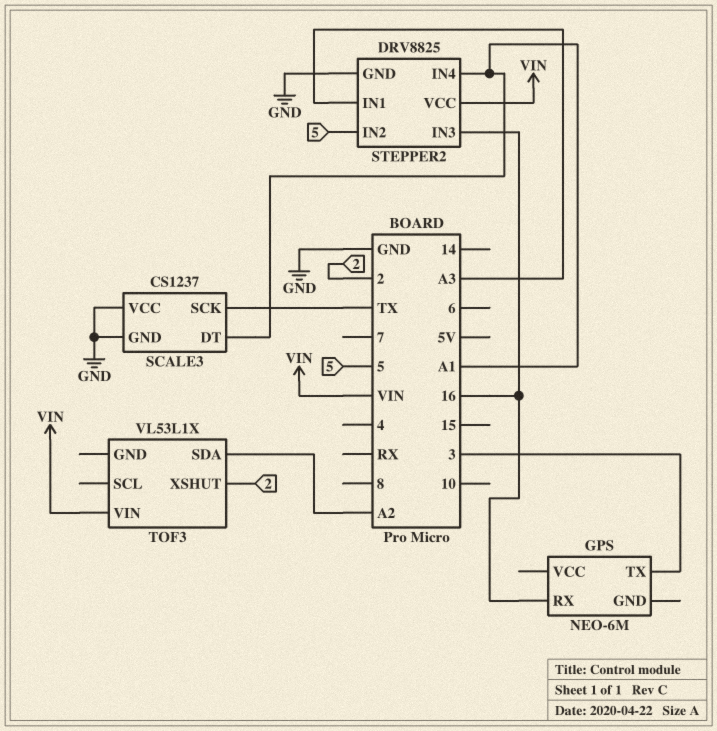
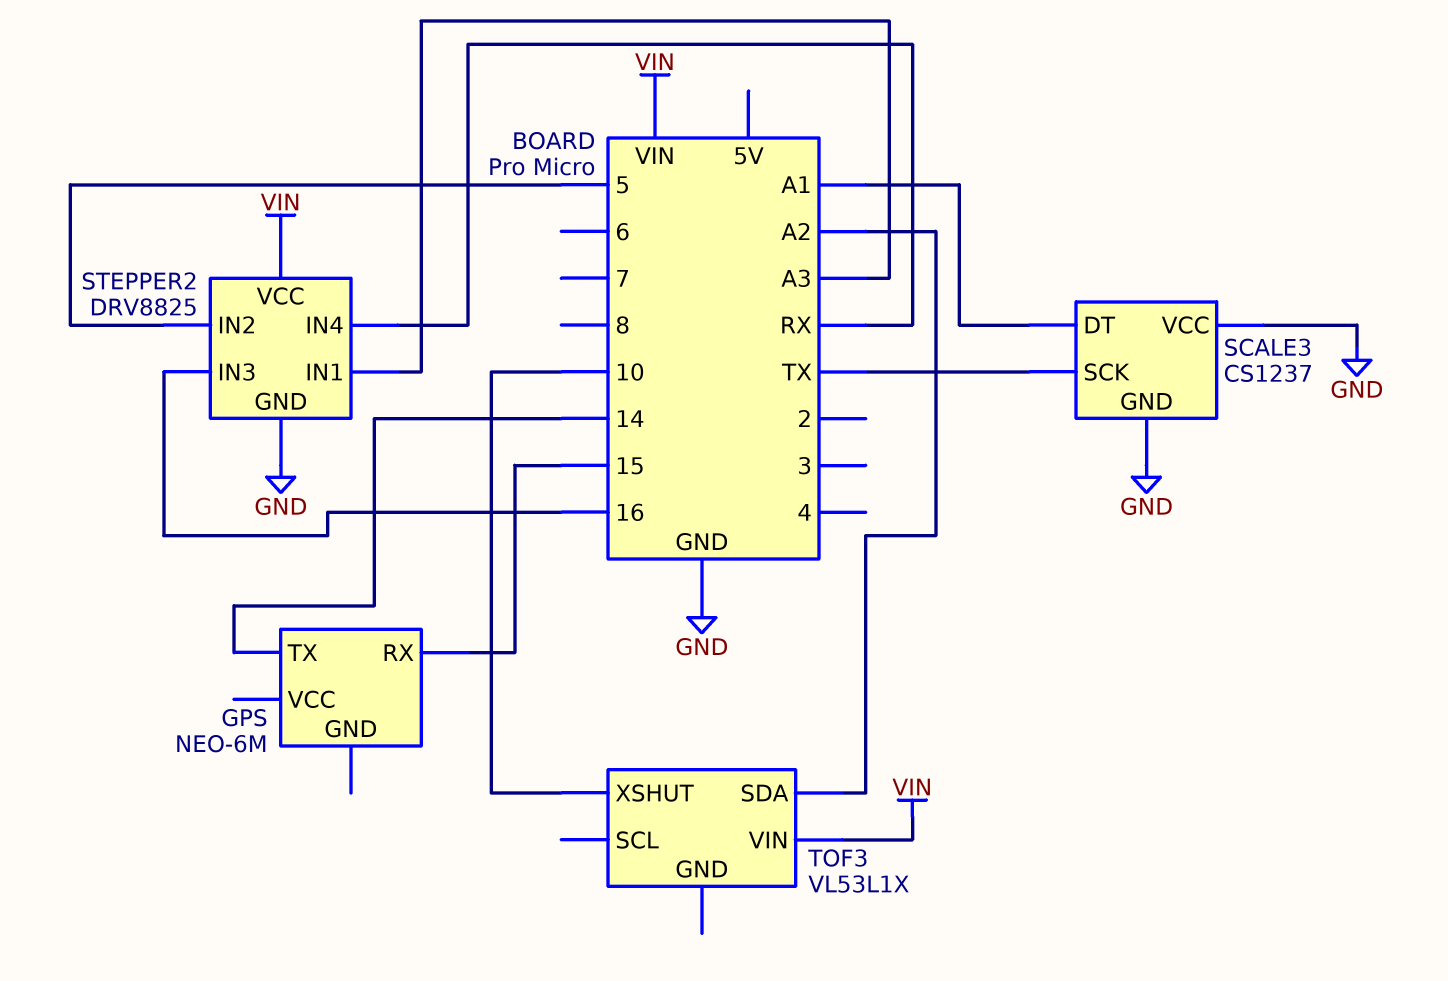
GPS pin RX: 16 -> 15
GPS pin TX: 3 -> 14
STEPPER2 pin IN4: A1 -> RX
TOF3 pin XSHUT: 2 -> 10

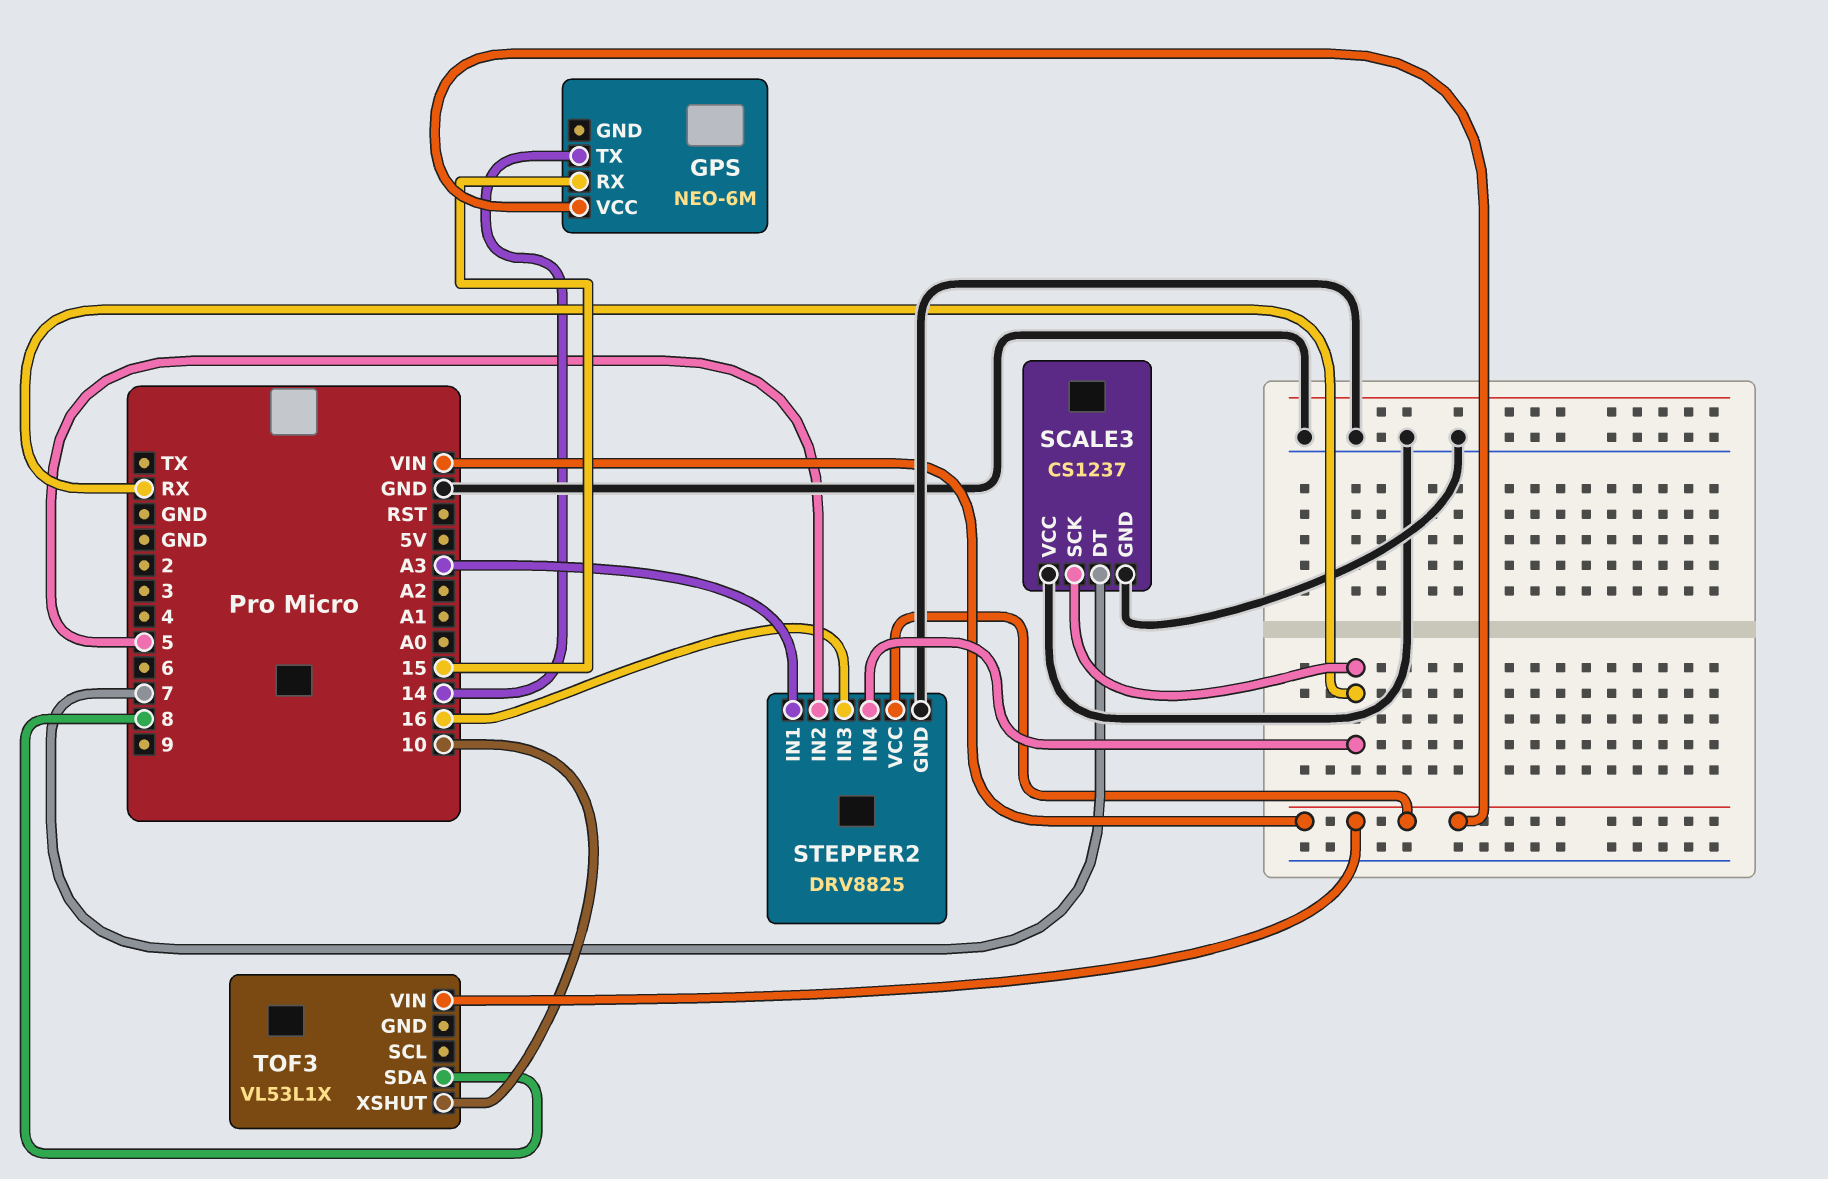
GPS pin VCC: none -> VIN
SCALE3 pin DT: A1 -> 7
SCALE3 pin SCK: TX -> RX
TOF3 pin SDA: A2 -> 8

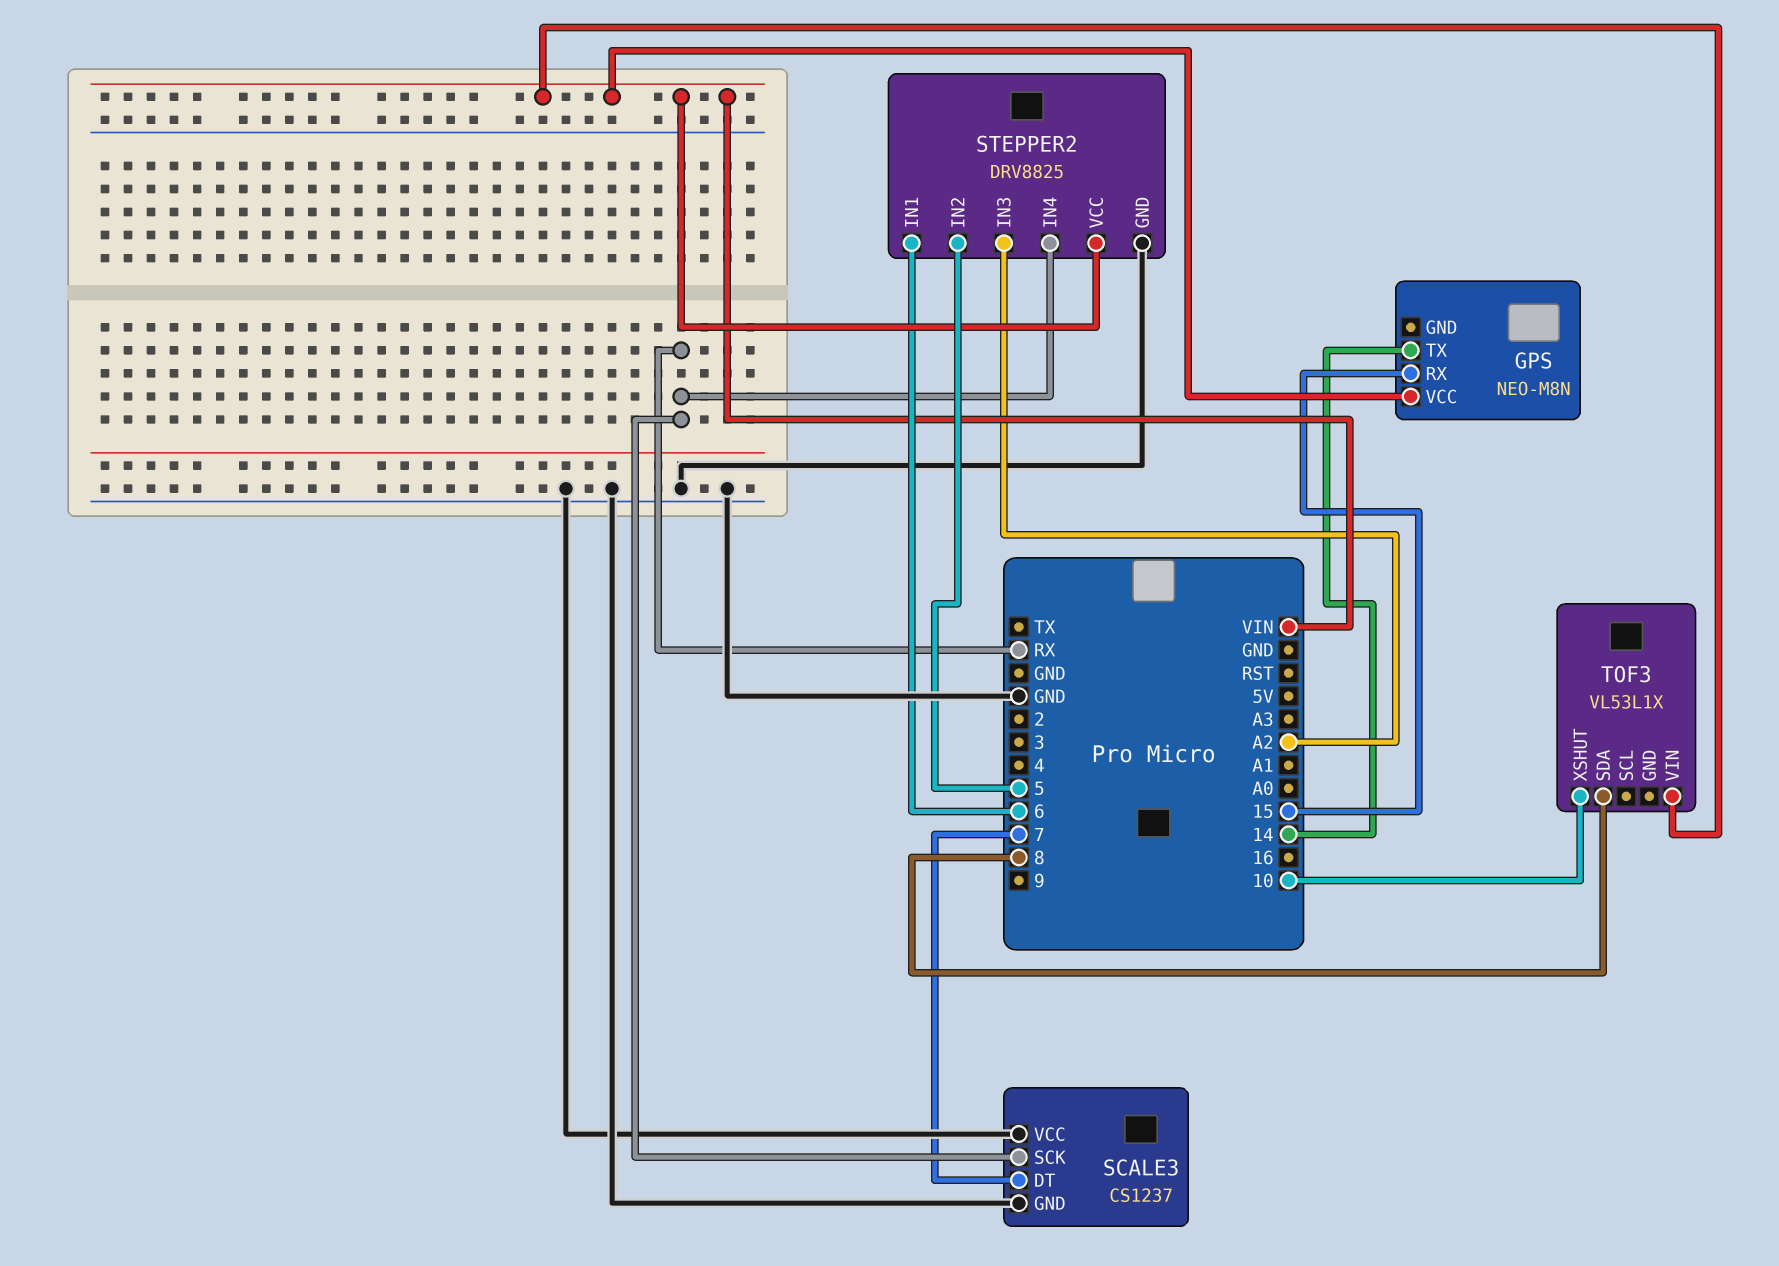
GPS: NEO-6M -> NEO-M8N
STEPPER2 pin IN1: A3 -> 6
STEPPER2 pin IN3: 16 -> A2

